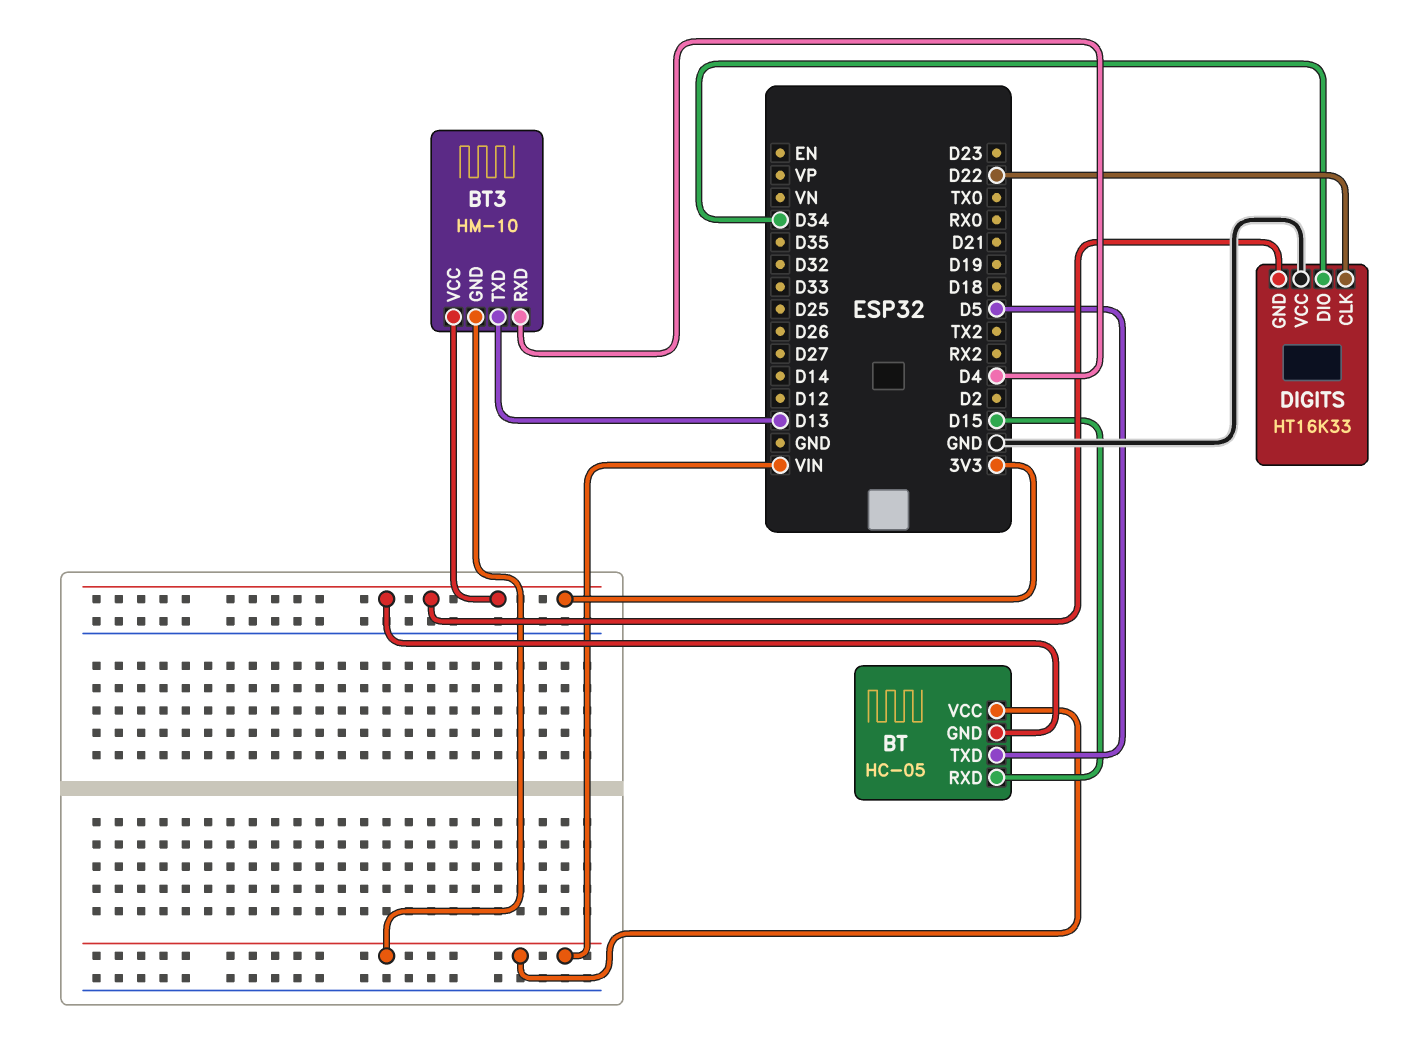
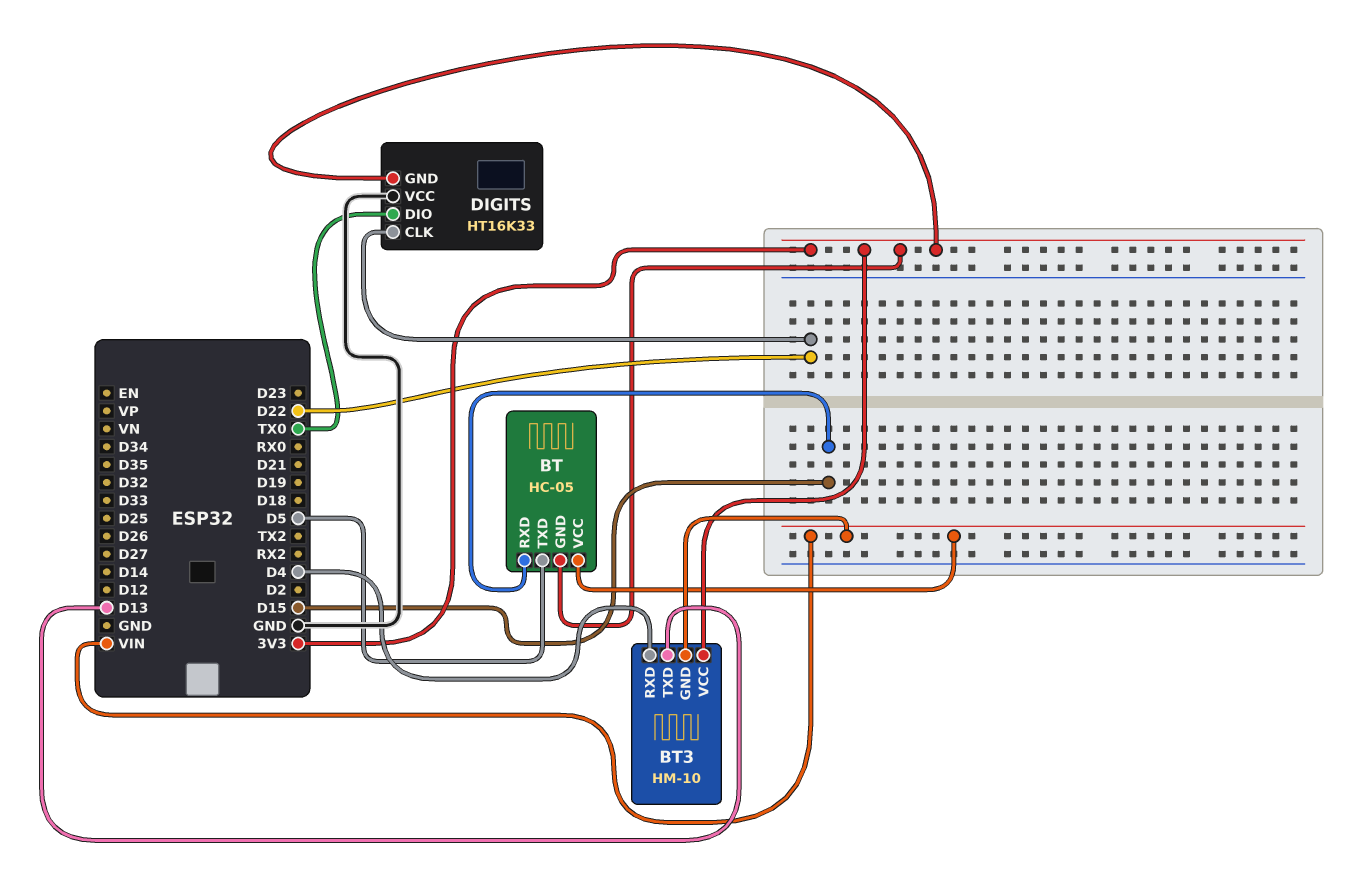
DIGITS pin DIO: D34 -> TX0

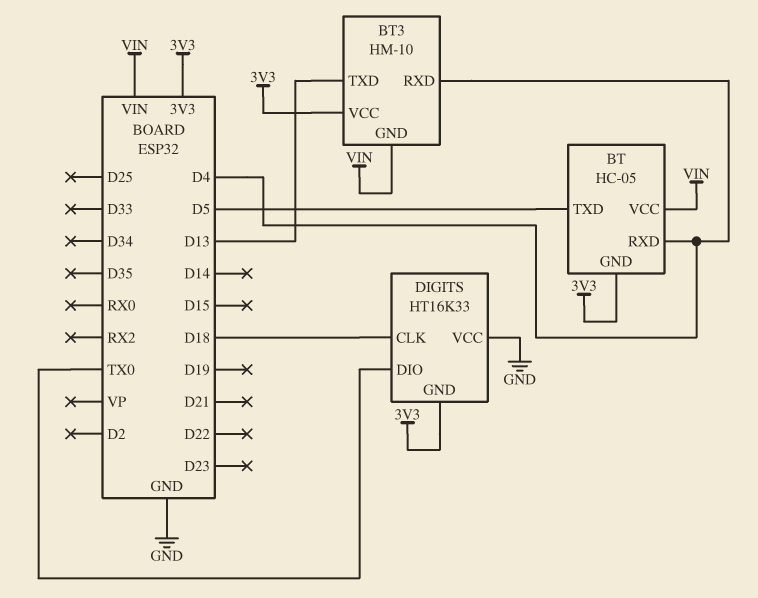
BT pin RXD: D15 -> D4
DIGITS pin CLK: D22 -> D18

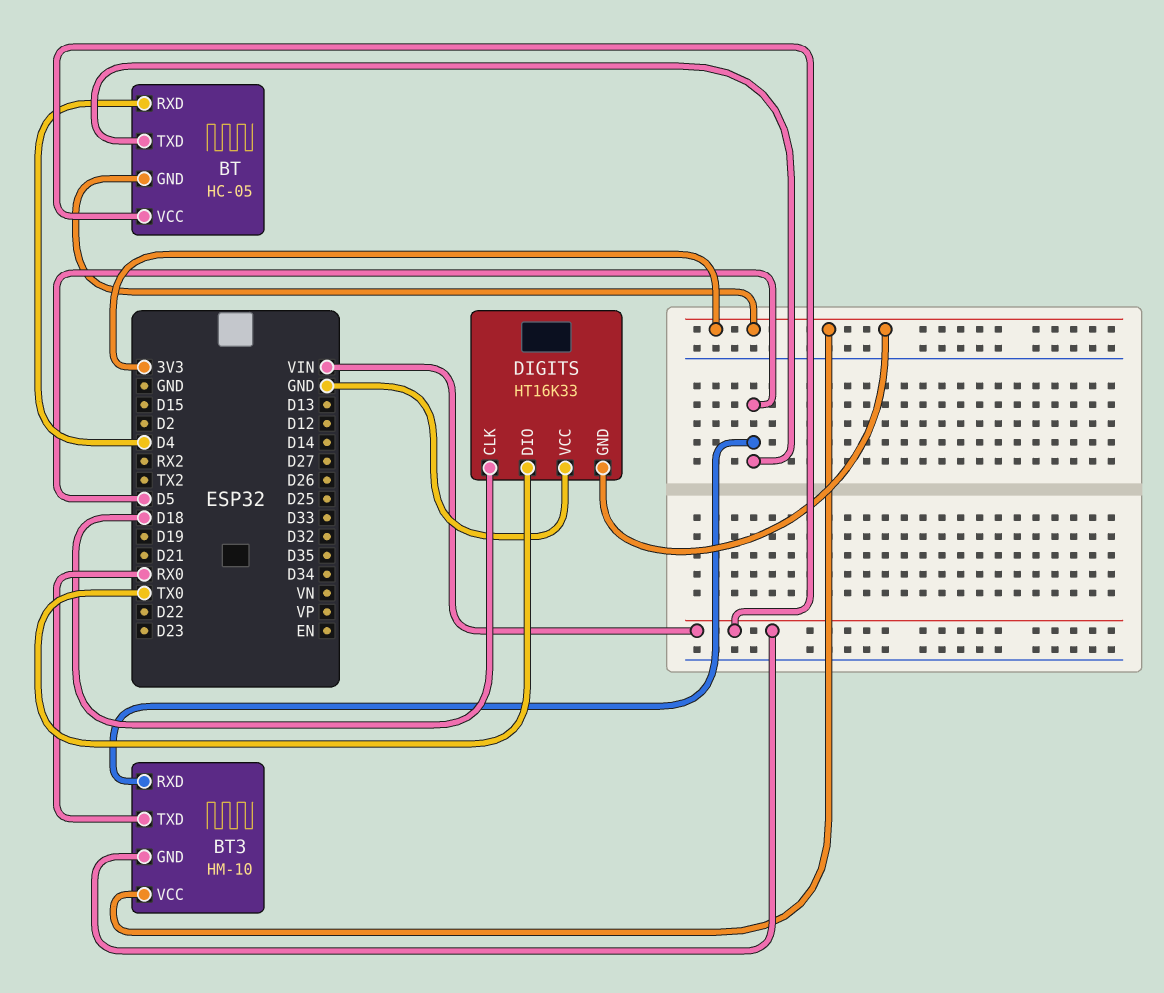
BT3 pin RXD: D4 -> D5
BT3 pin TXD: D13 -> RX0

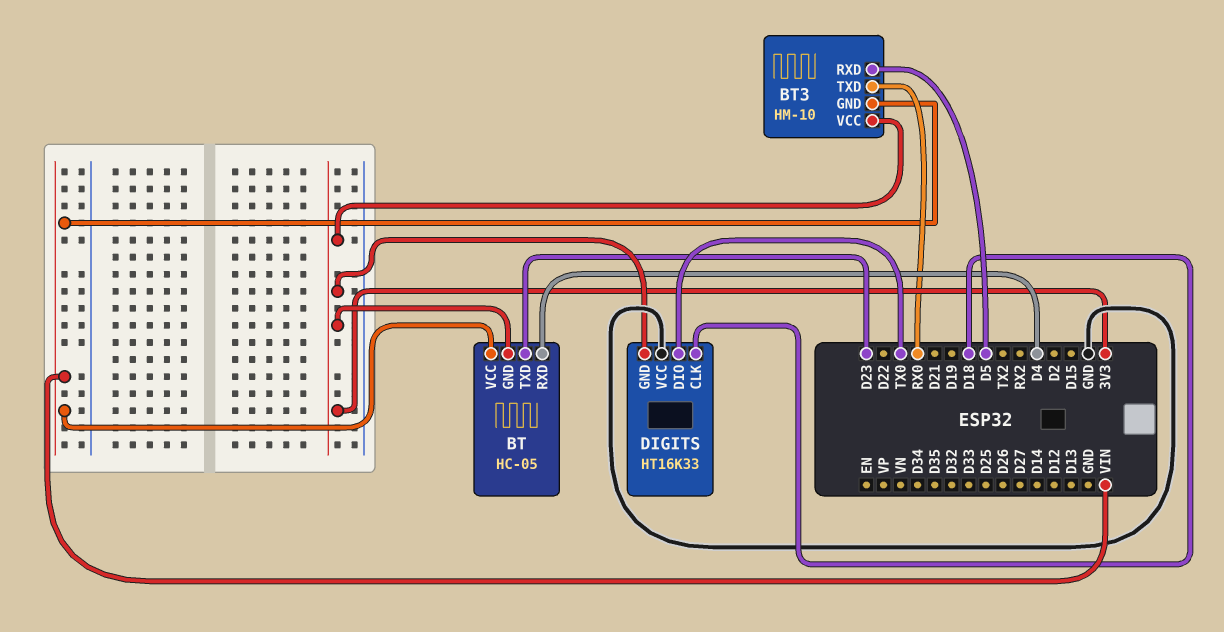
BT pin TXD: D5 -> D23

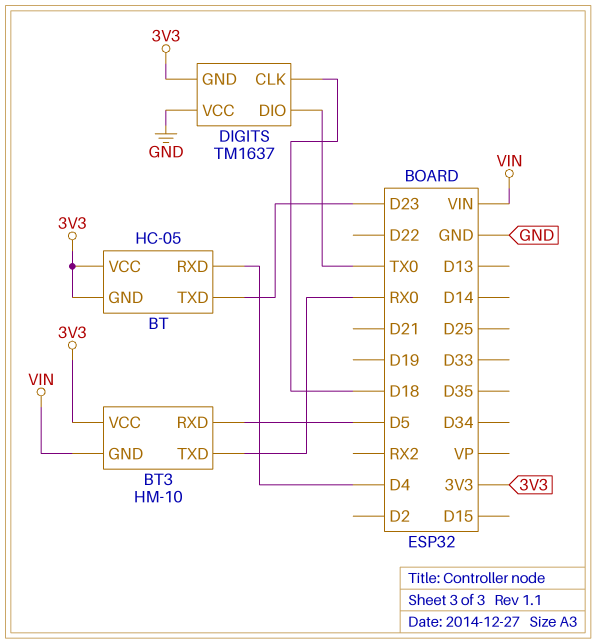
BT pin VCC: VIN -> 3V3
DIGITS: HT16K33 -> TM1637

